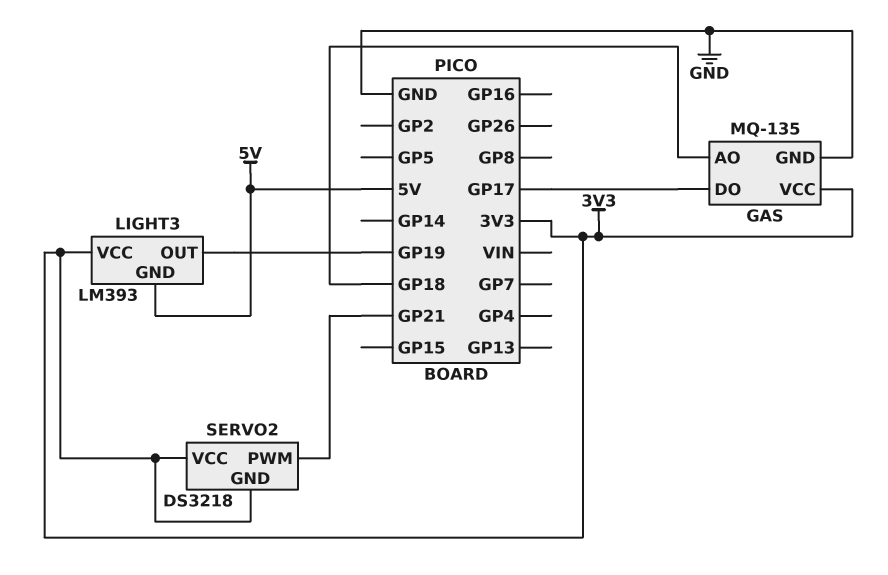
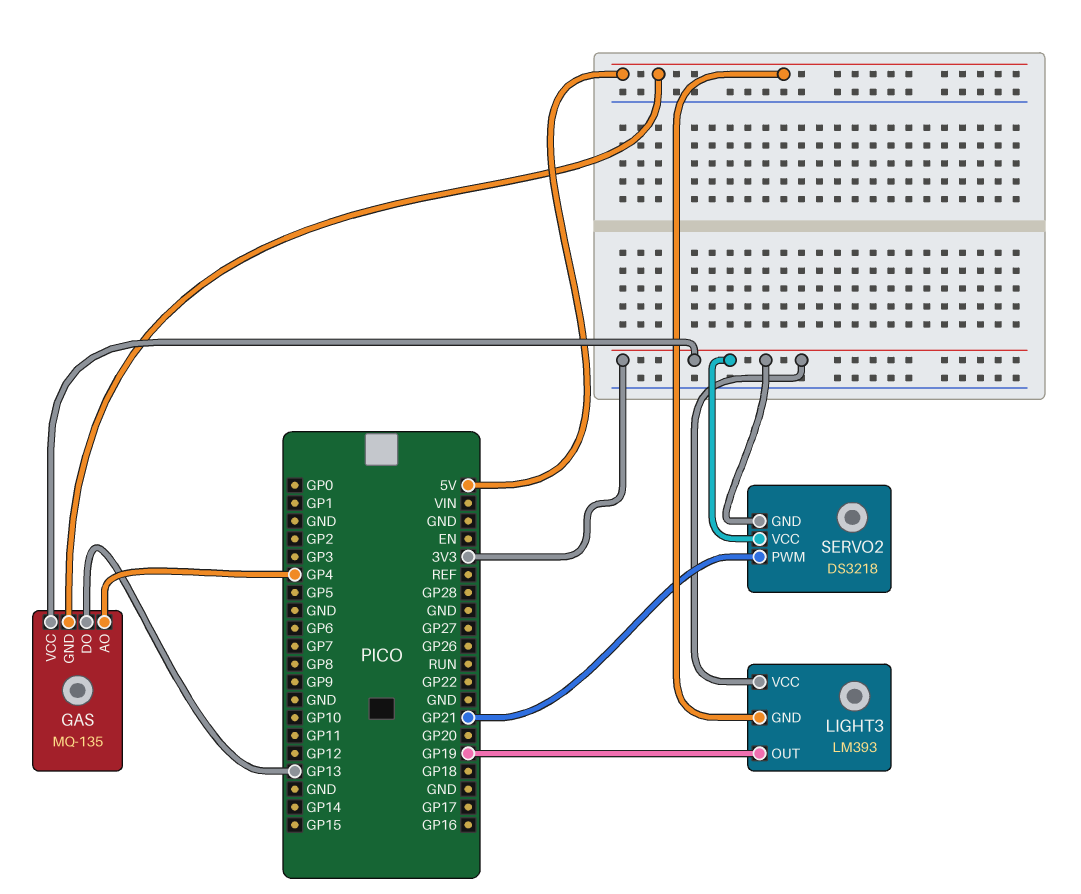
GAS pin AO: GP18 -> GP4
GAS pin DO: GP17 -> GP13
GAS pin GND: GND -> 5V

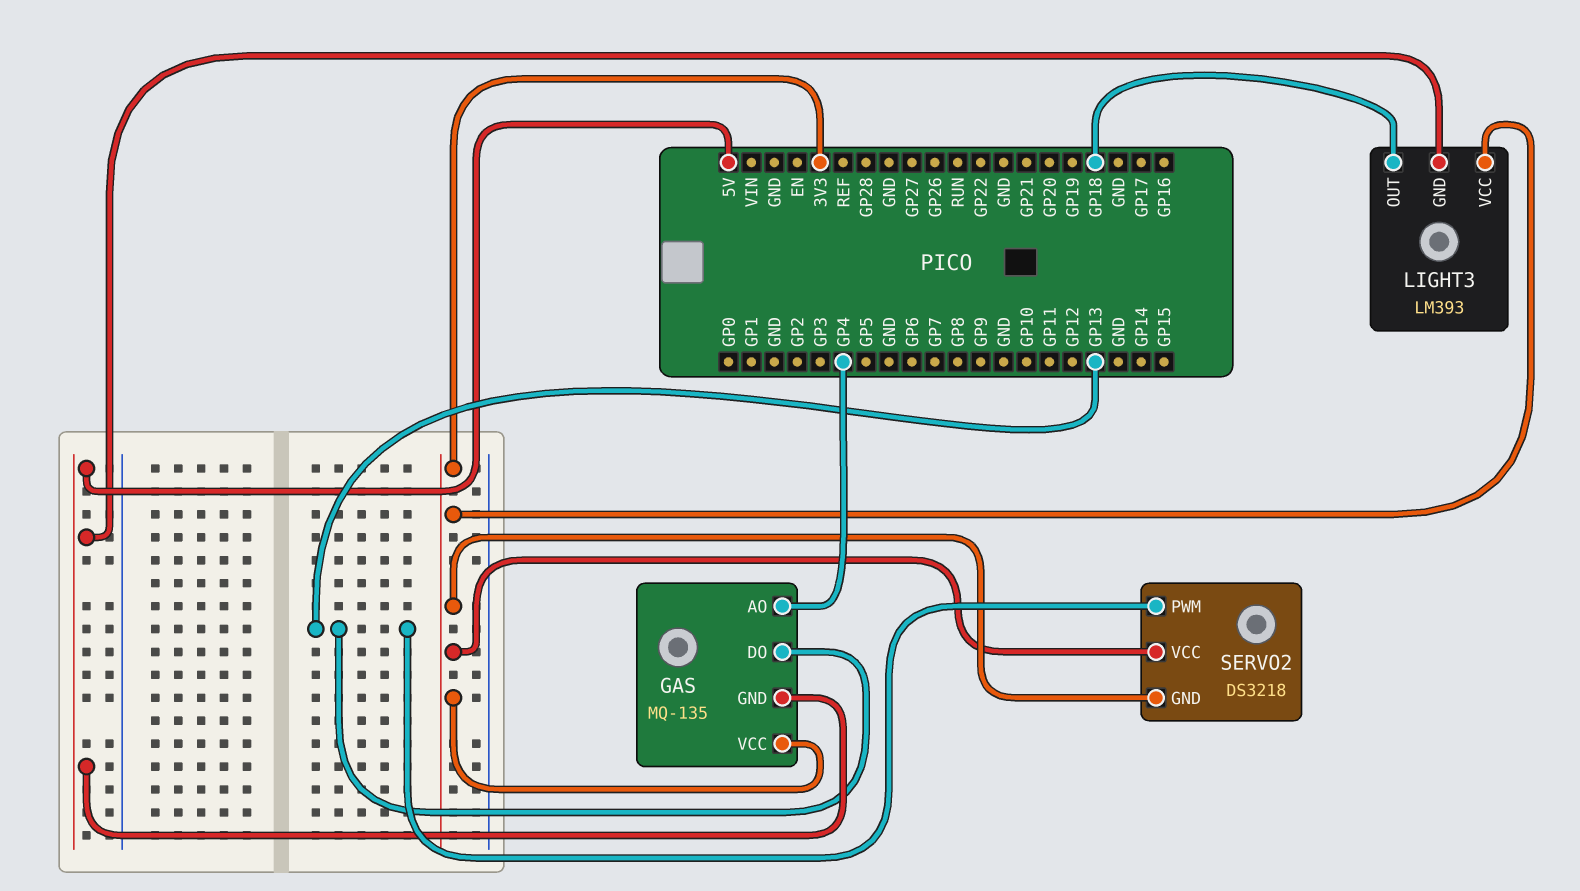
LIGHT3 pin OUT: GP19 -> GP18
SERVO2 pin PWM: GP21 -> GP13

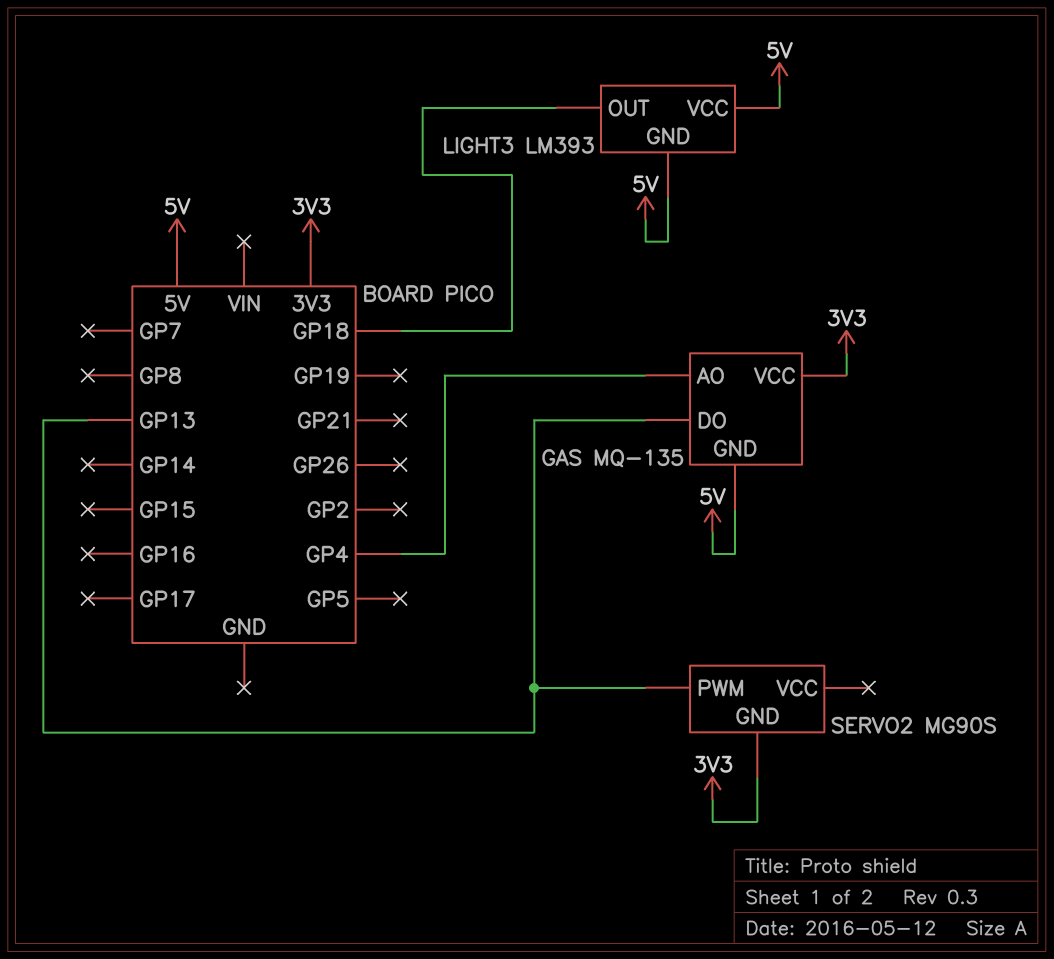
LIGHT3 pin VCC: 3V3 -> 5V
SERVO2: DS3218 -> MG90S
SERVO2 pin VCC: 3V3 -> none

